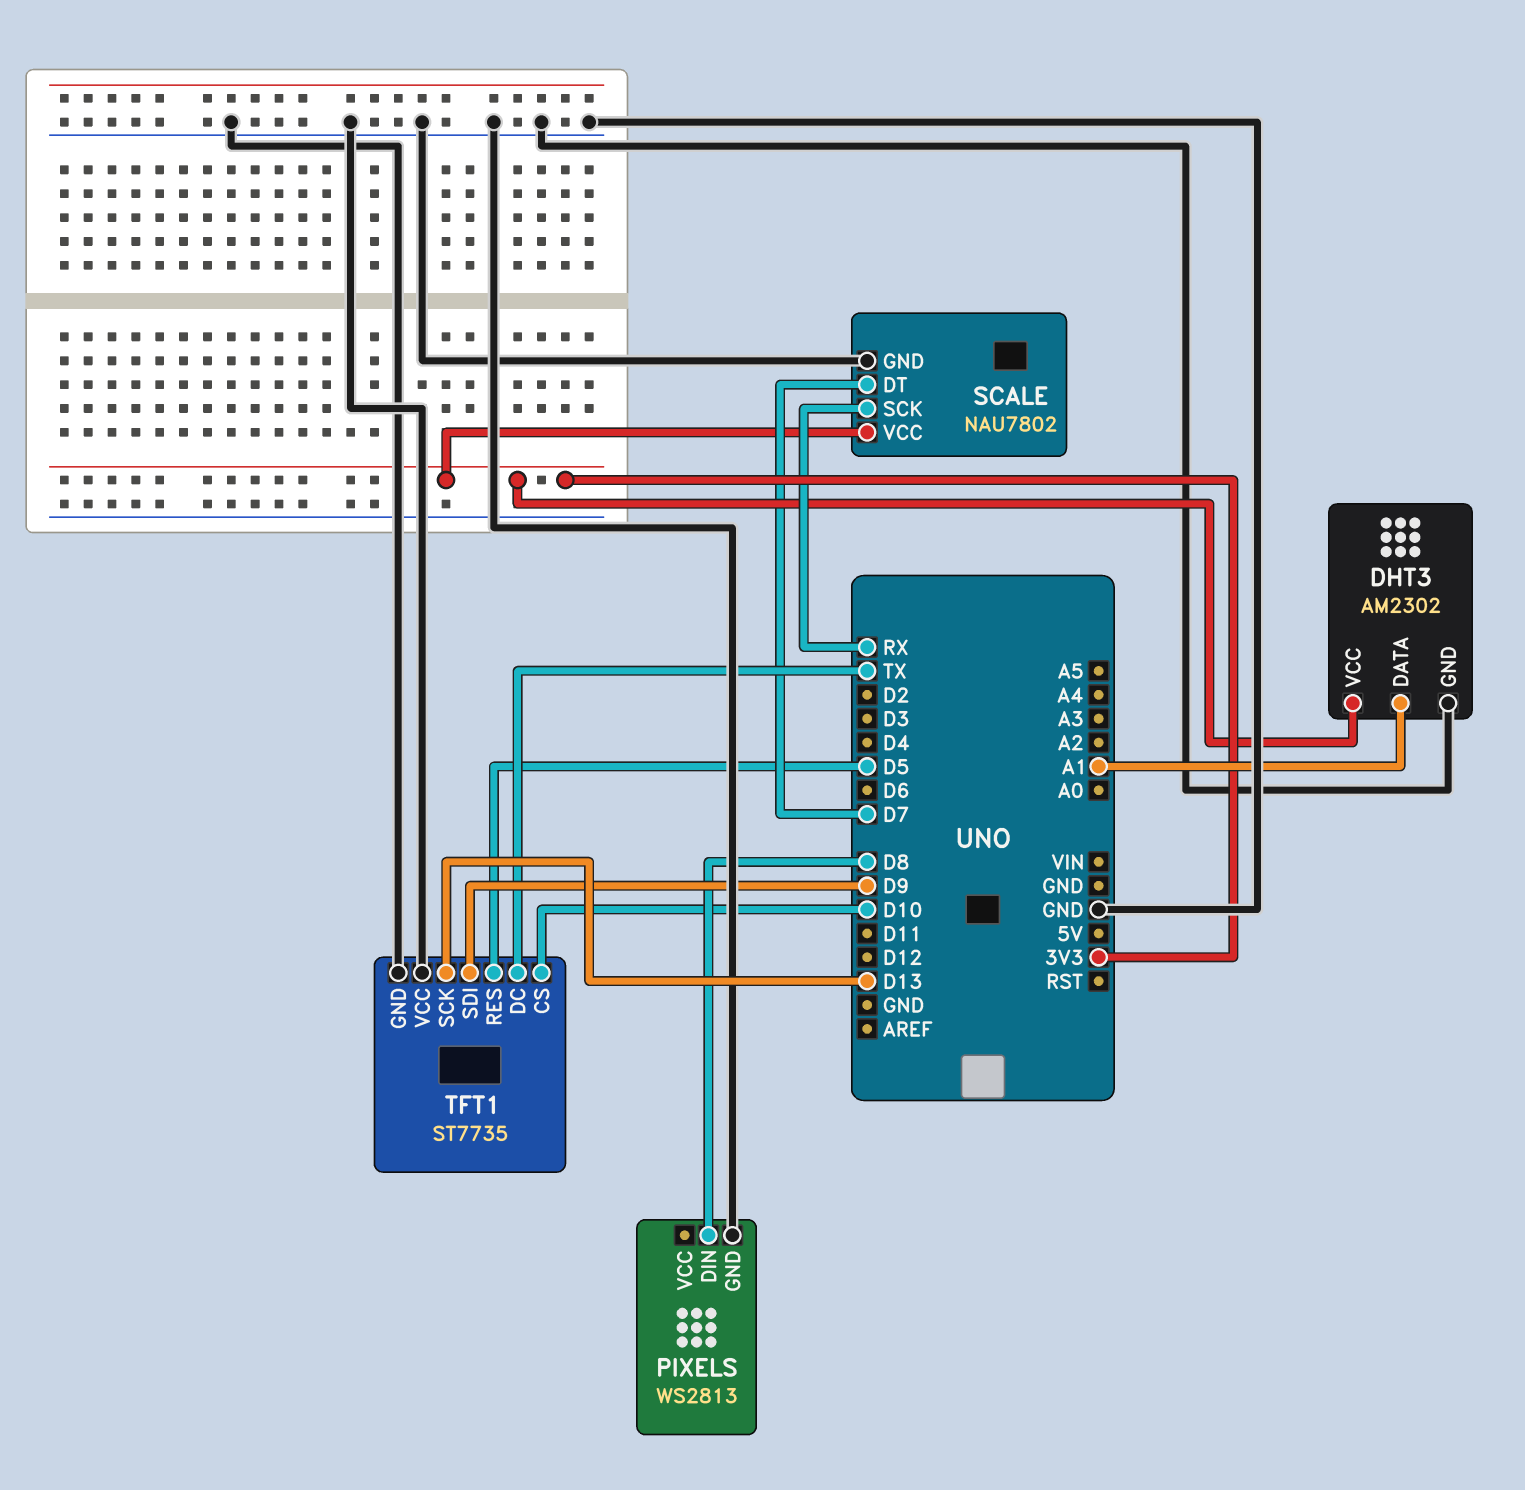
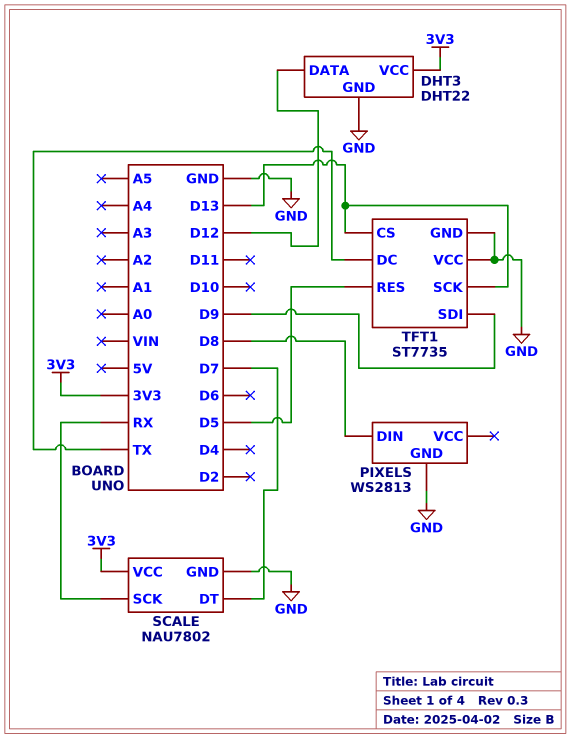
DHT3: AM2302 -> DHT22
DHT3 pin DATA: A1 -> D12
TFT1 pin CS: D10 -> D13

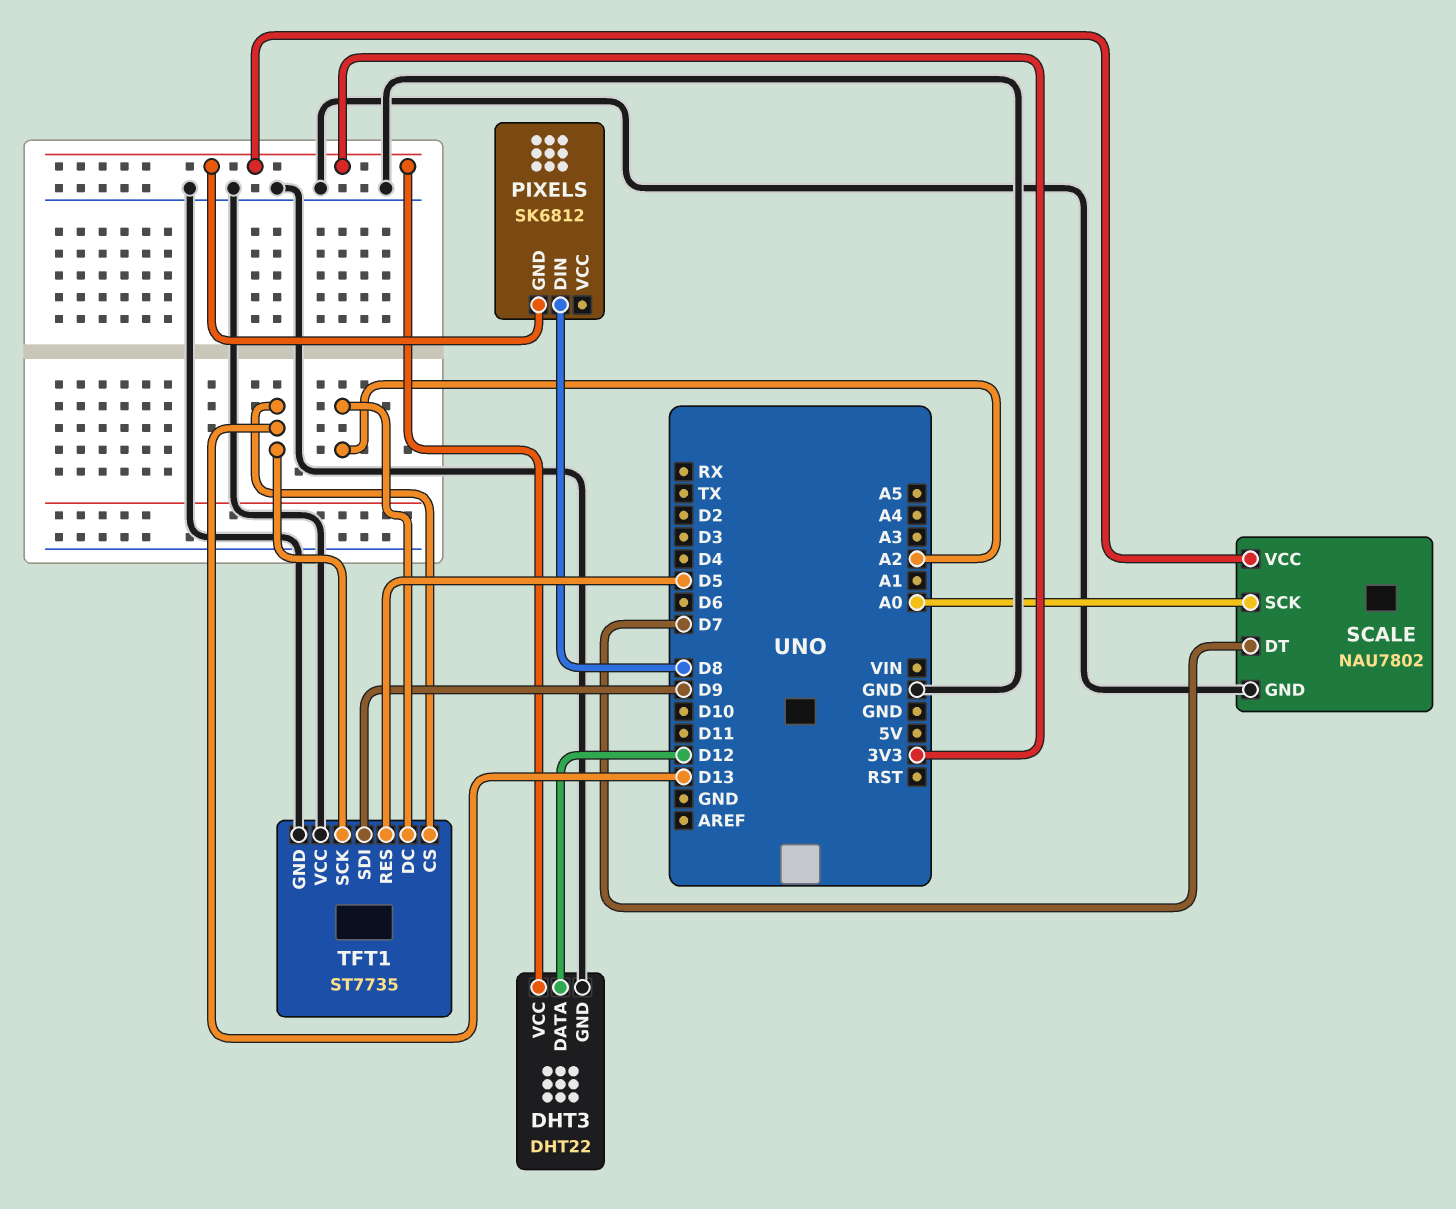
PIXELS: WS2813 -> SK6812
PIXELS pin GND: GND -> 3V3
SCALE pin SCK: RX -> A0
TFT1 pin DC: TX -> A2

